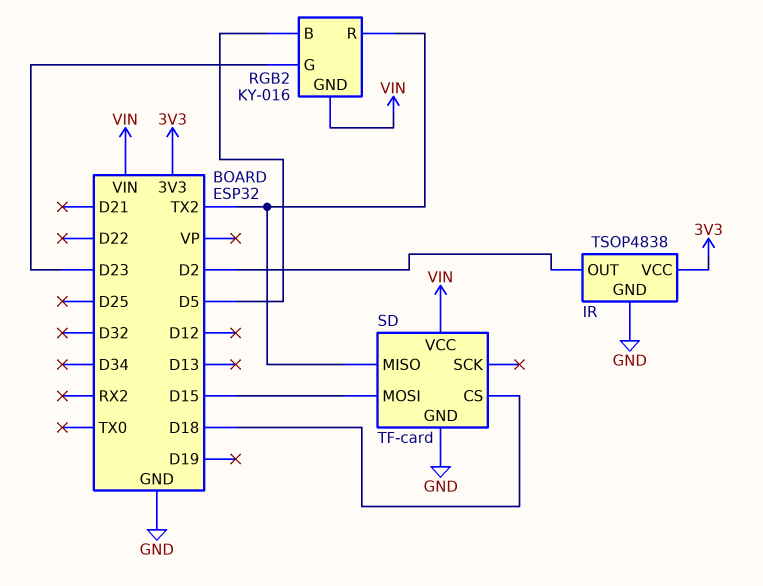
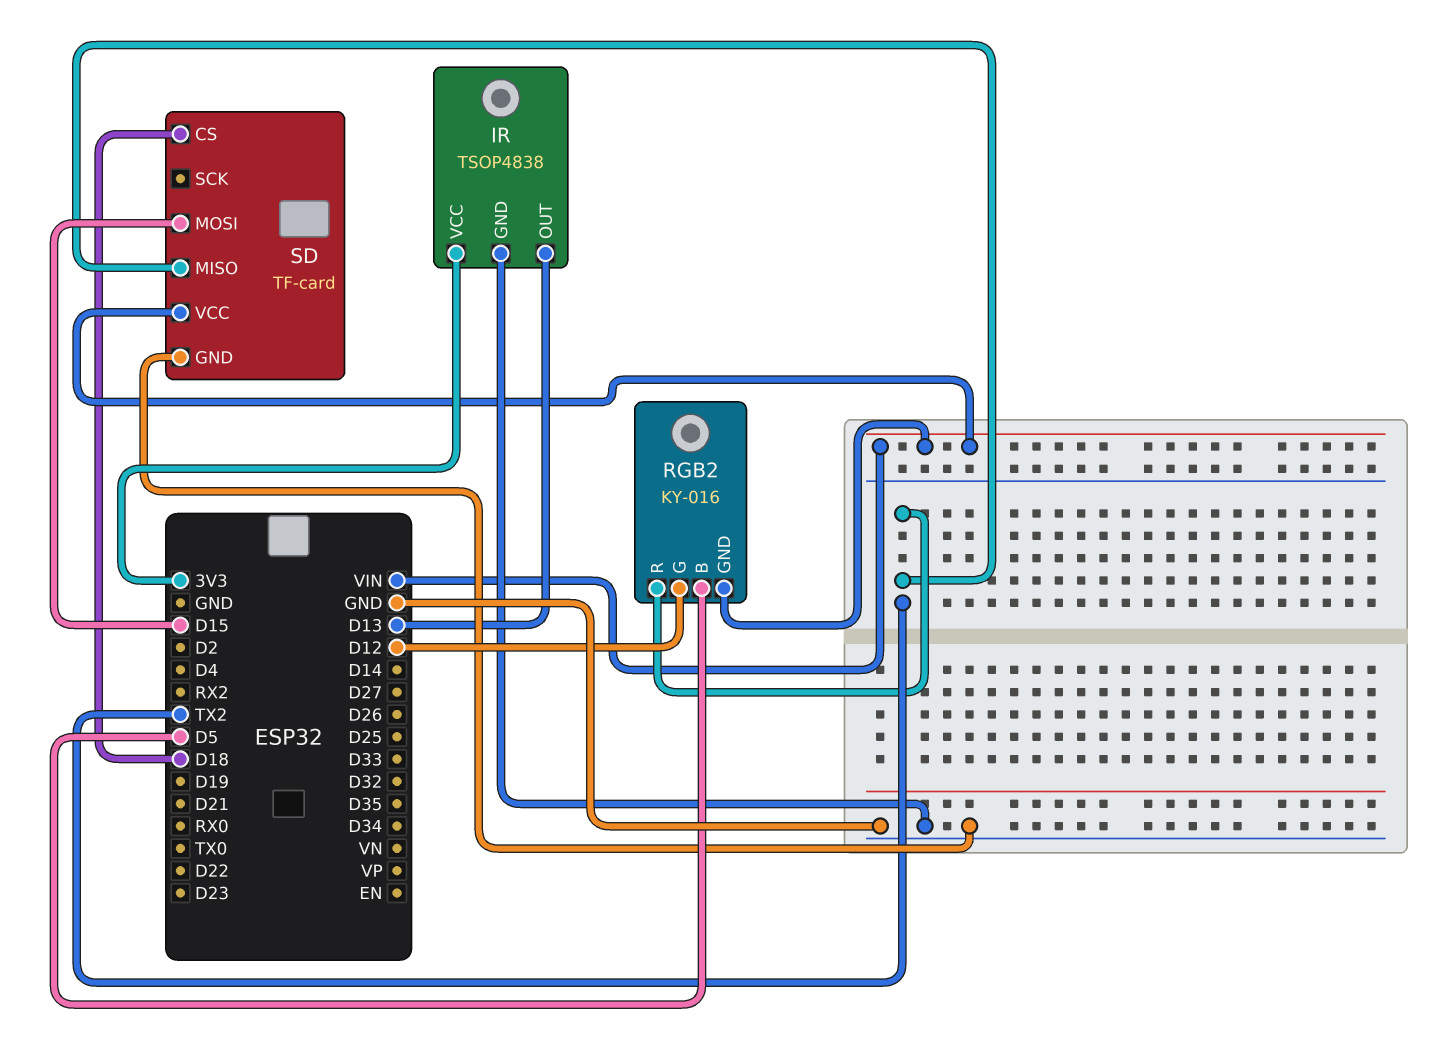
IR pin OUT: D2 -> D13
RGB2 pin G: D23 -> D12

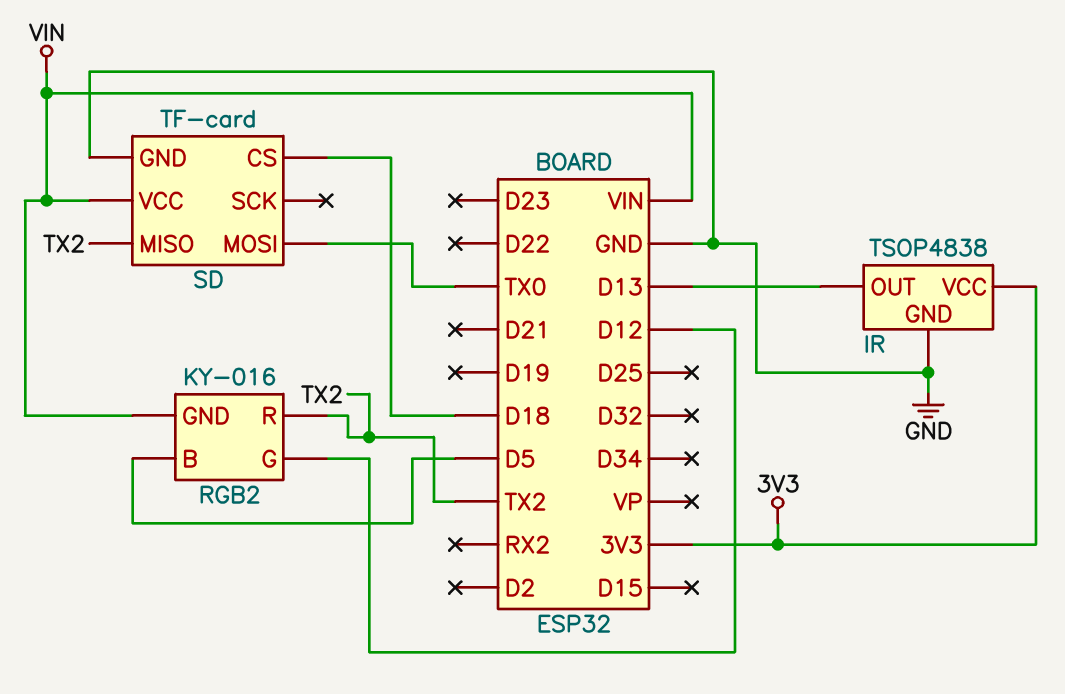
SD pin MOSI: D15 -> TX0

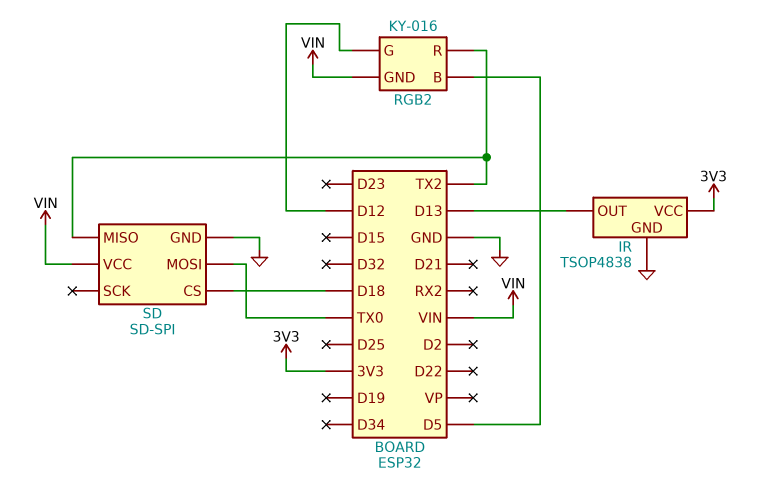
SD: TF-card -> SD-SPI

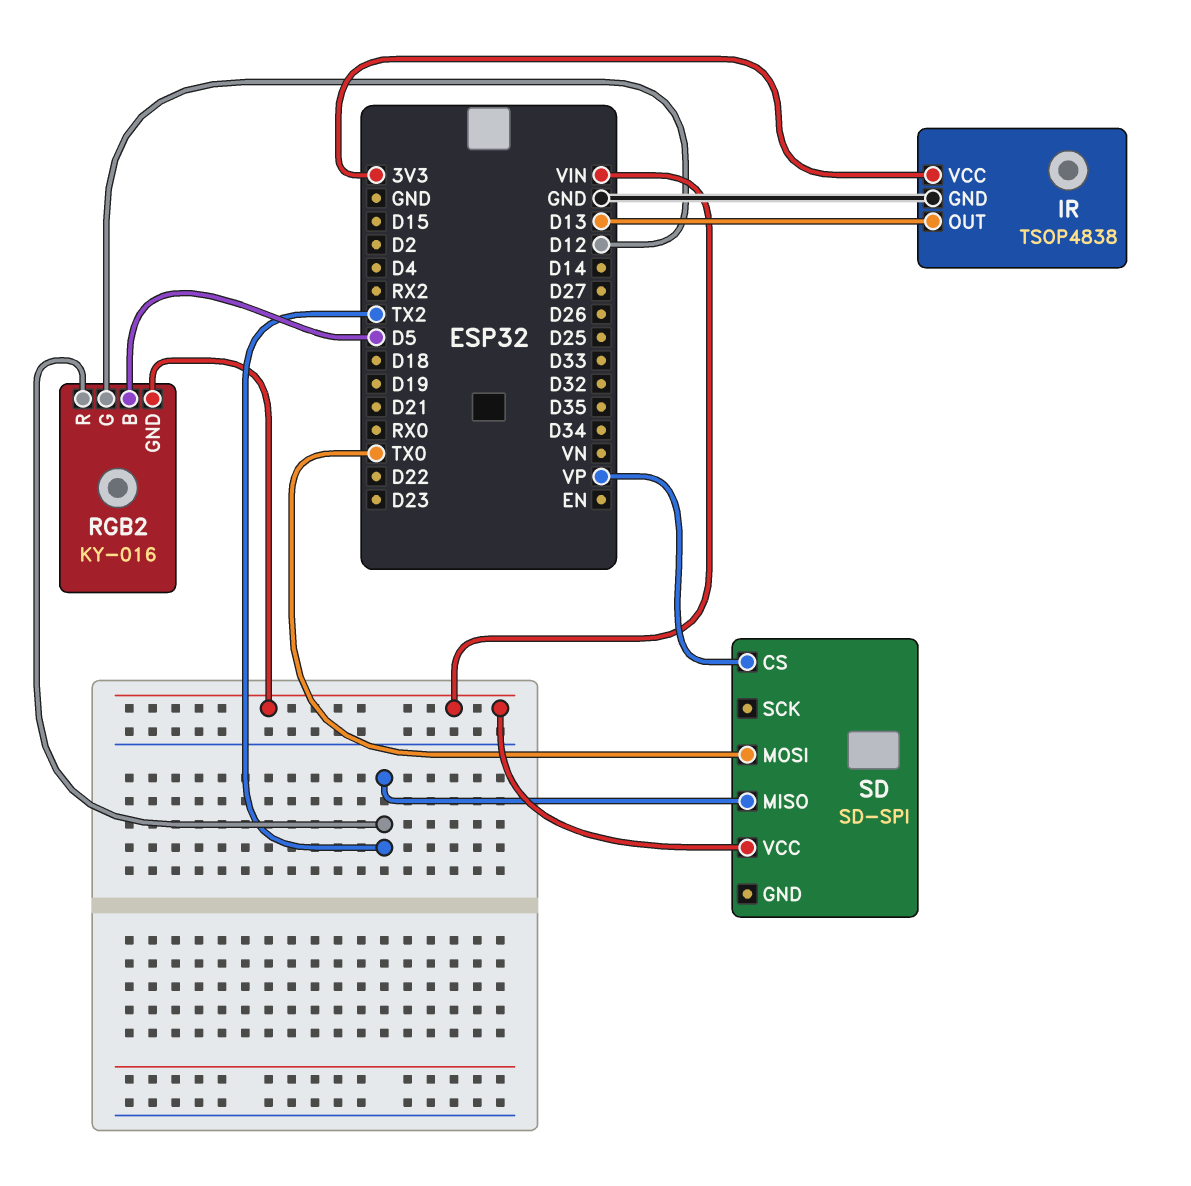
SD pin CS: D18 -> VP
SD pin GND: GND -> none

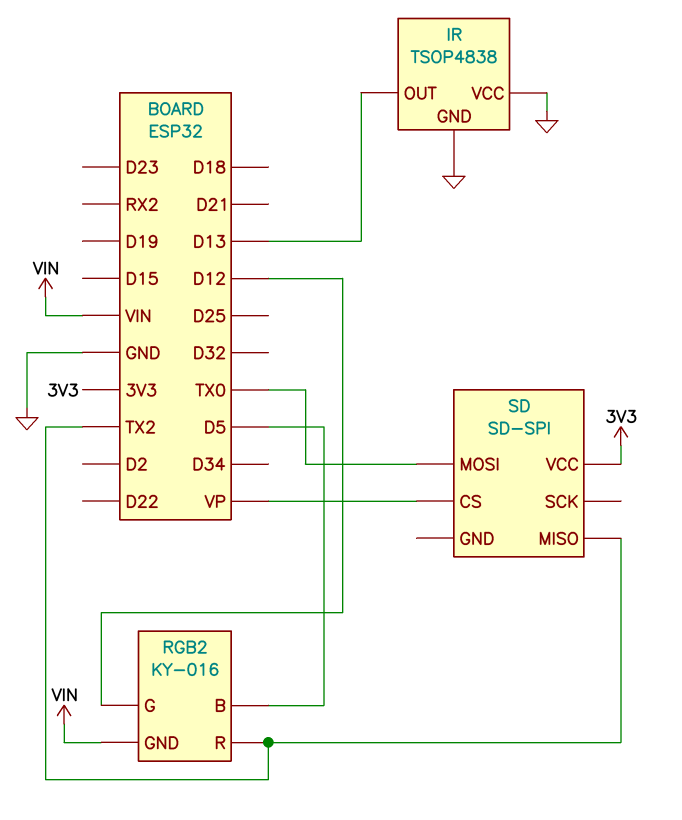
IR pin VCC: 3V3 -> GND
SD pin VCC: VIN -> 3V3

